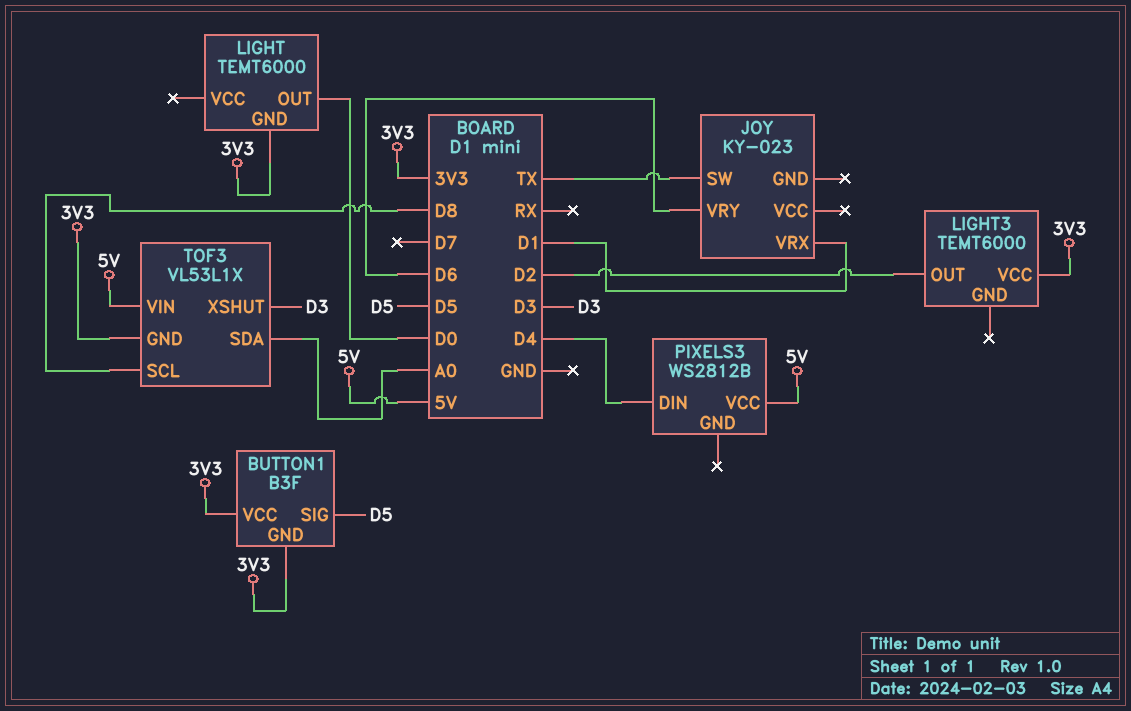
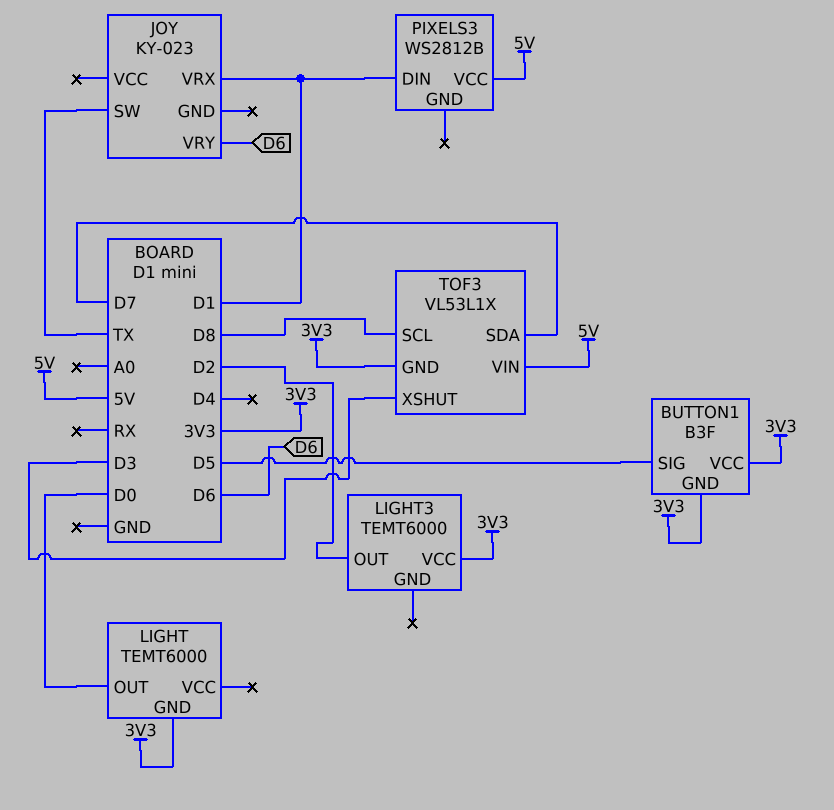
PIXELS3 pin DIN: D4 -> D1
TOF3 pin SDA: A0 -> D7

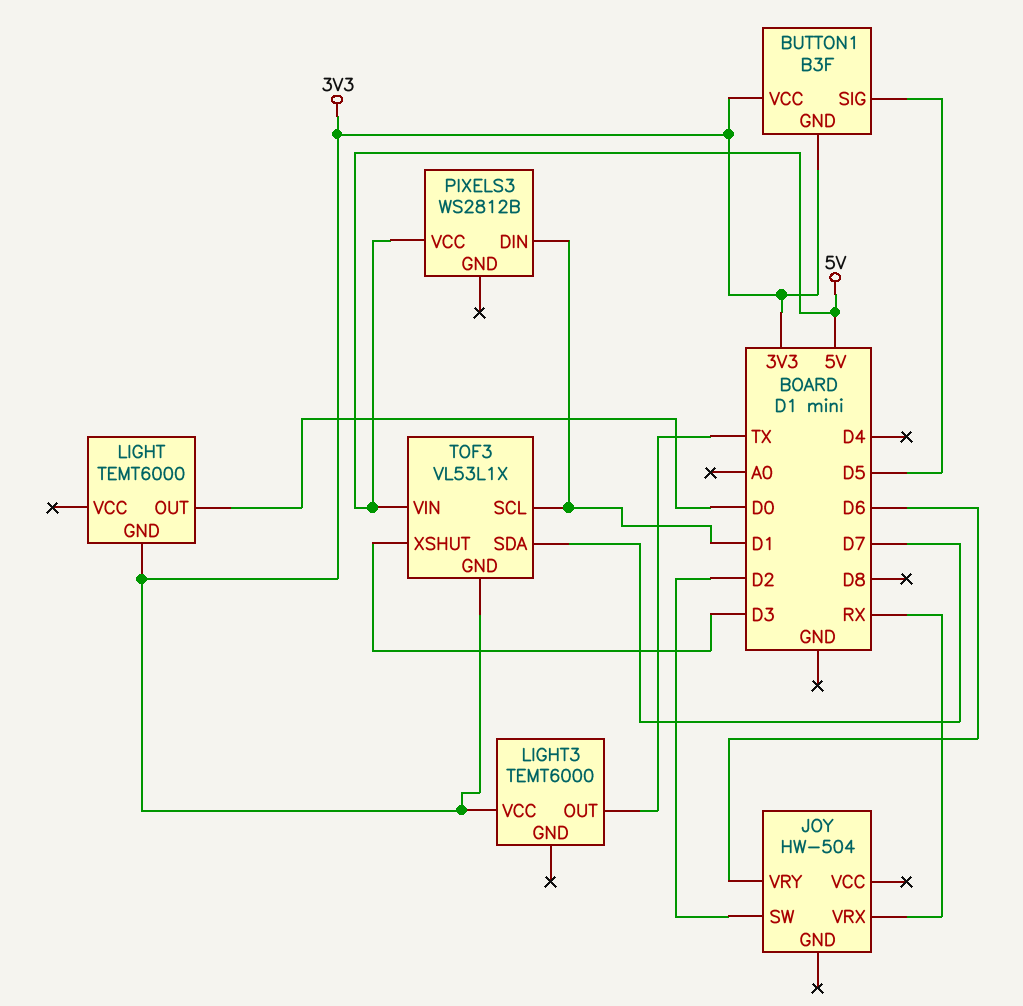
JOY: KY-023 -> HW-504
JOY pin SW: TX -> D2
JOY pin VRX: D1 -> RX
LIGHT3 pin OUT: D2 -> TX
TOF3 pin SCL: D8 -> D1

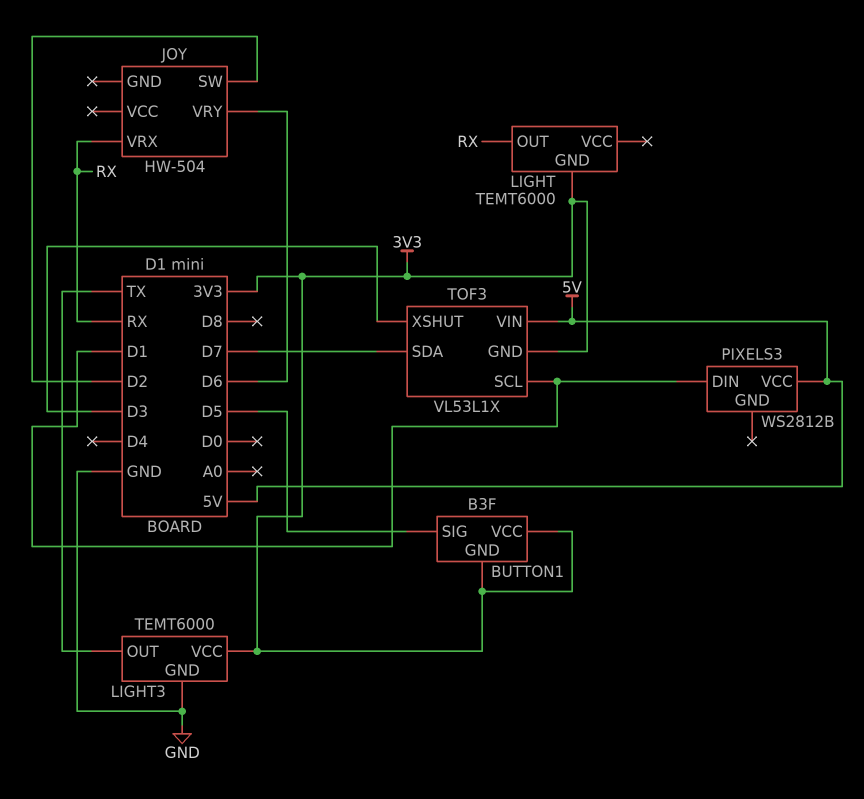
LIGHT pin OUT: D0 -> RX
LIGHT3 pin GND: none -> GND

